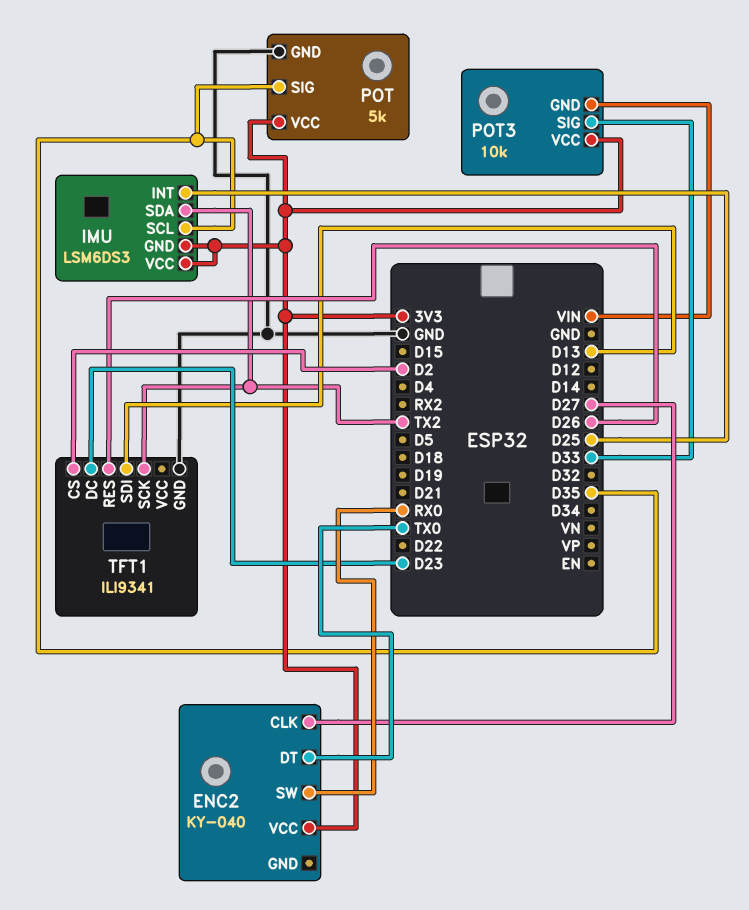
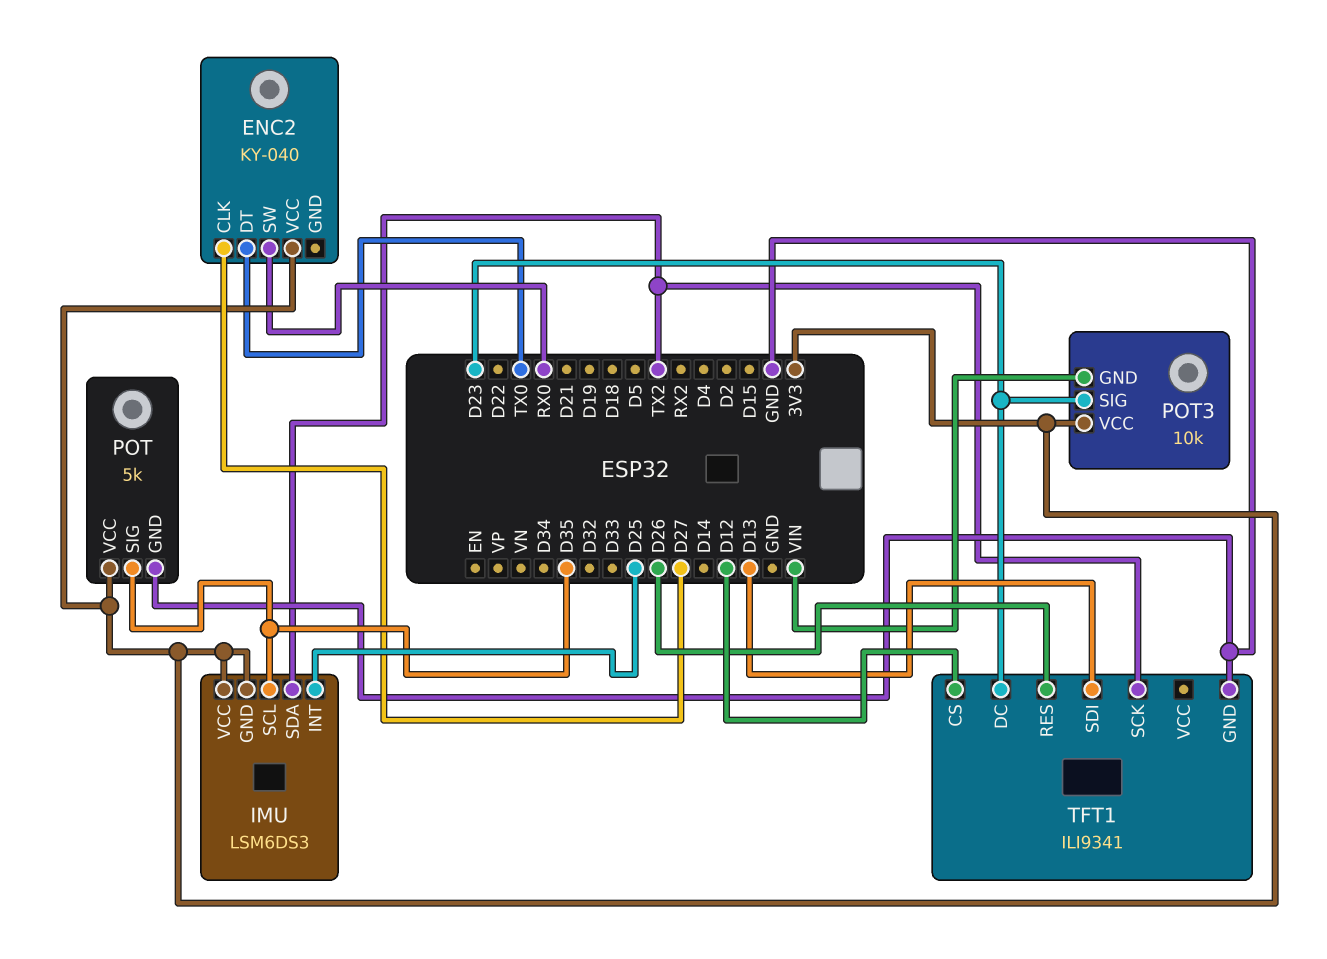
POT3 pin SIG: D33 -> D23
TFT1 pin CS: D2 -> D12

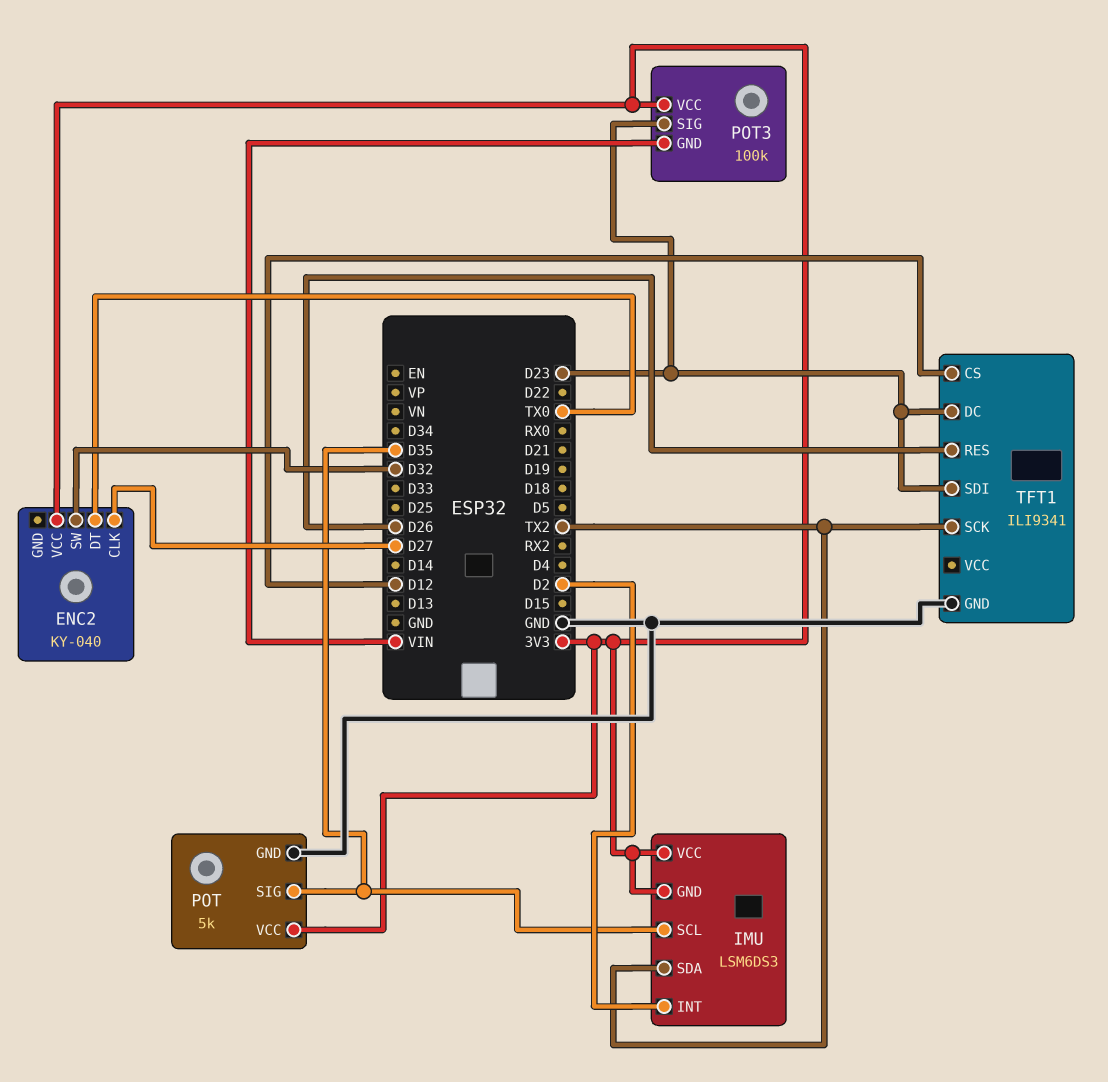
ENC2 pin SW: RX0 -> D32
IMU pin INT: D25 -> D2
POT3: 10k -> 100k
TFT1 pin SDI: D13 -> D23

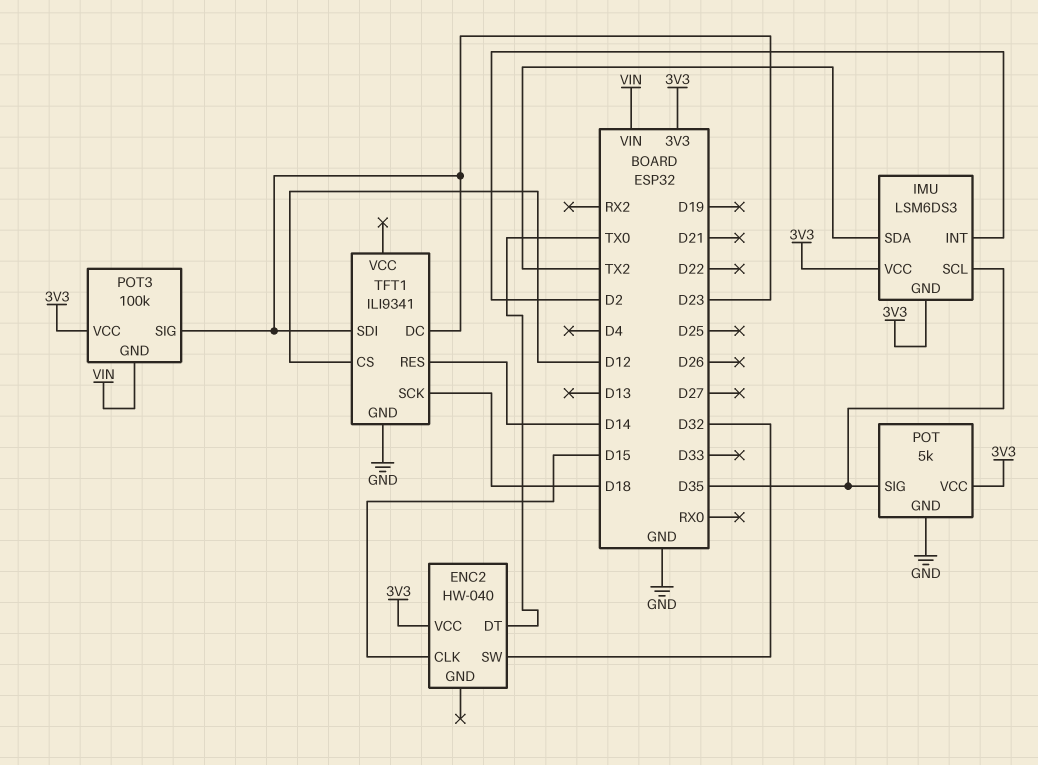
ENC2: KY-040 -> HW-040
ENC2 pin CLK: D27 -> D15
TFT1 pin RES: D26 -> D14
TFT1 pin SCK: TX2 -> D18

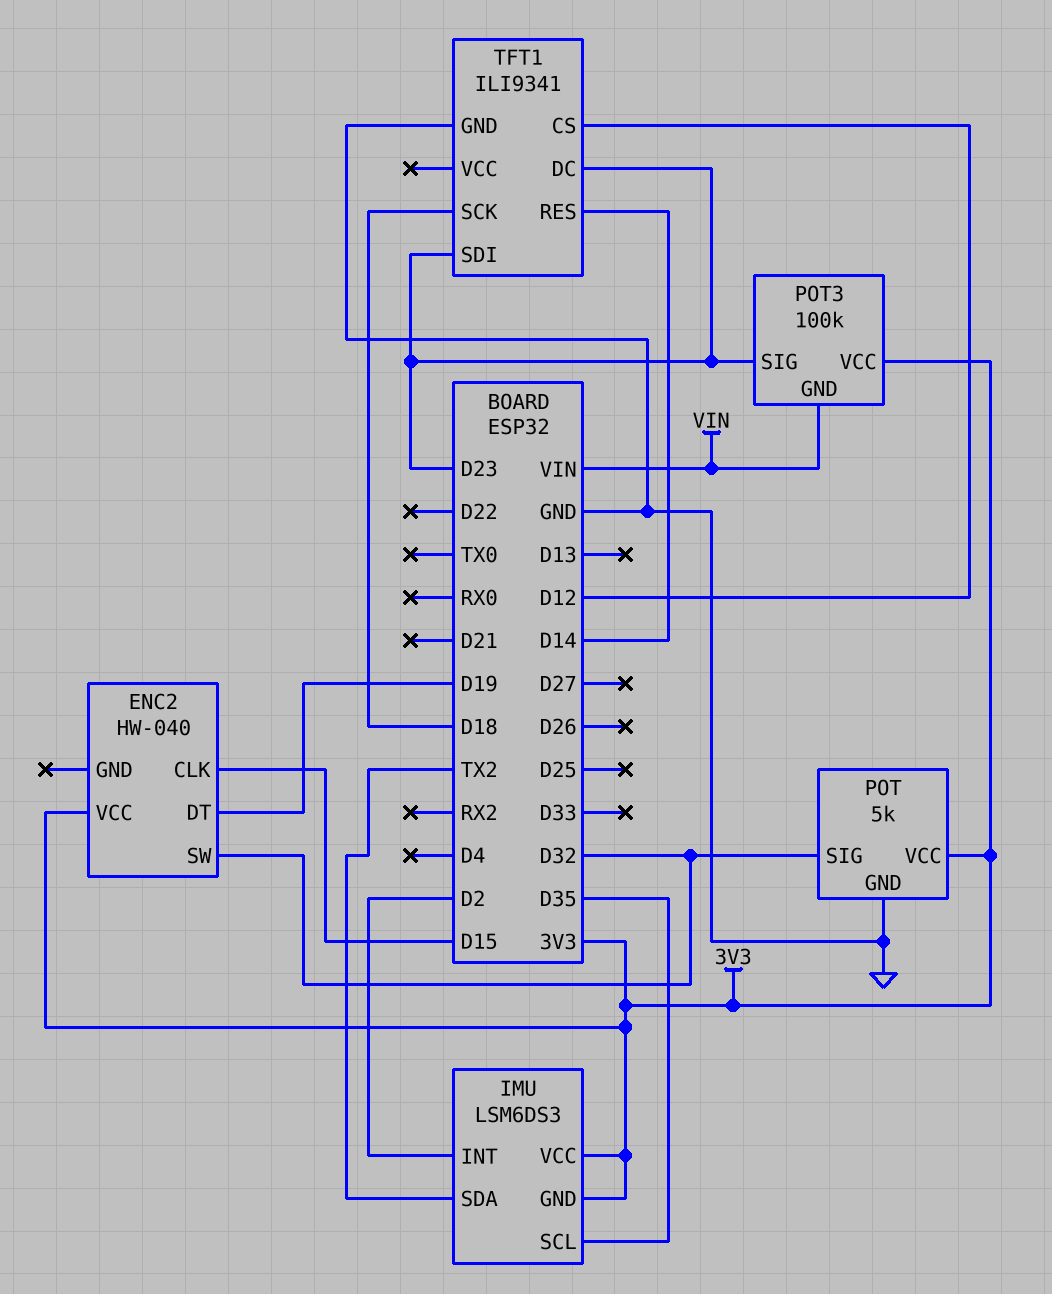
ENC2 pin DT: TX0 -> D19
POT pin SIG: D35 -> D32

